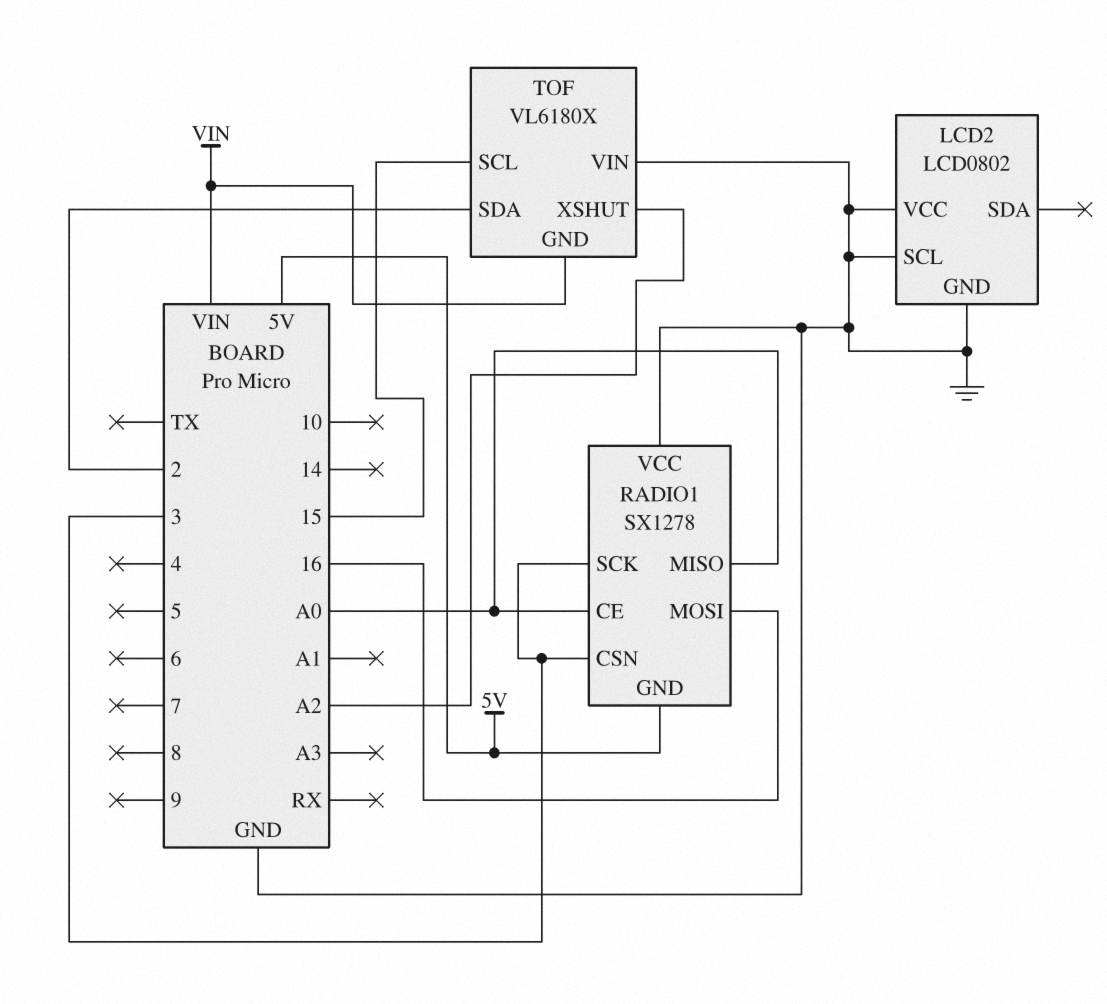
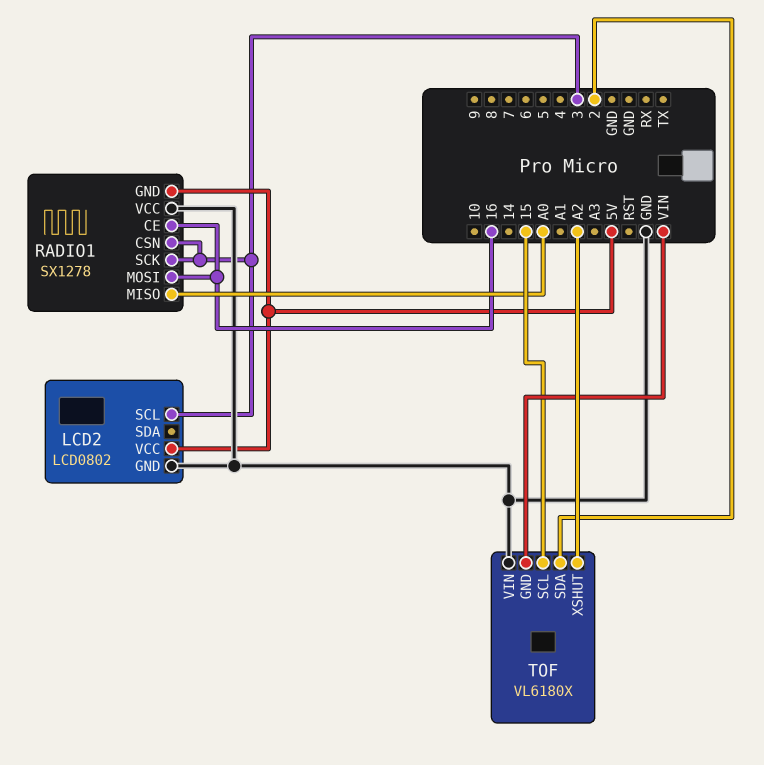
LCD2 pin SCL: GND -> 3
LCD2 pin VCC: GND -> 5V
RADIO1 pin CE: A0 -> 16

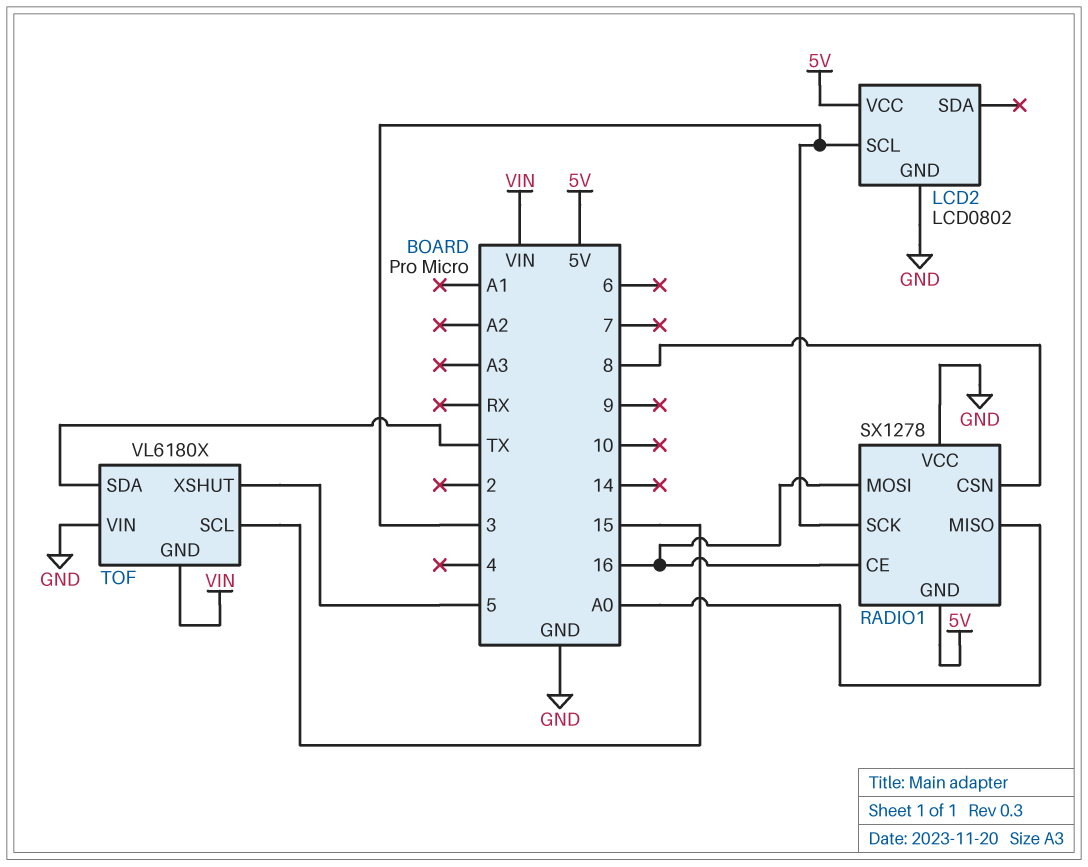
RADIO1 pin CSN: 3 -> 8
TOF pin SDA: 2 -> TX
TOF pin XSHUT: A2 -> 5

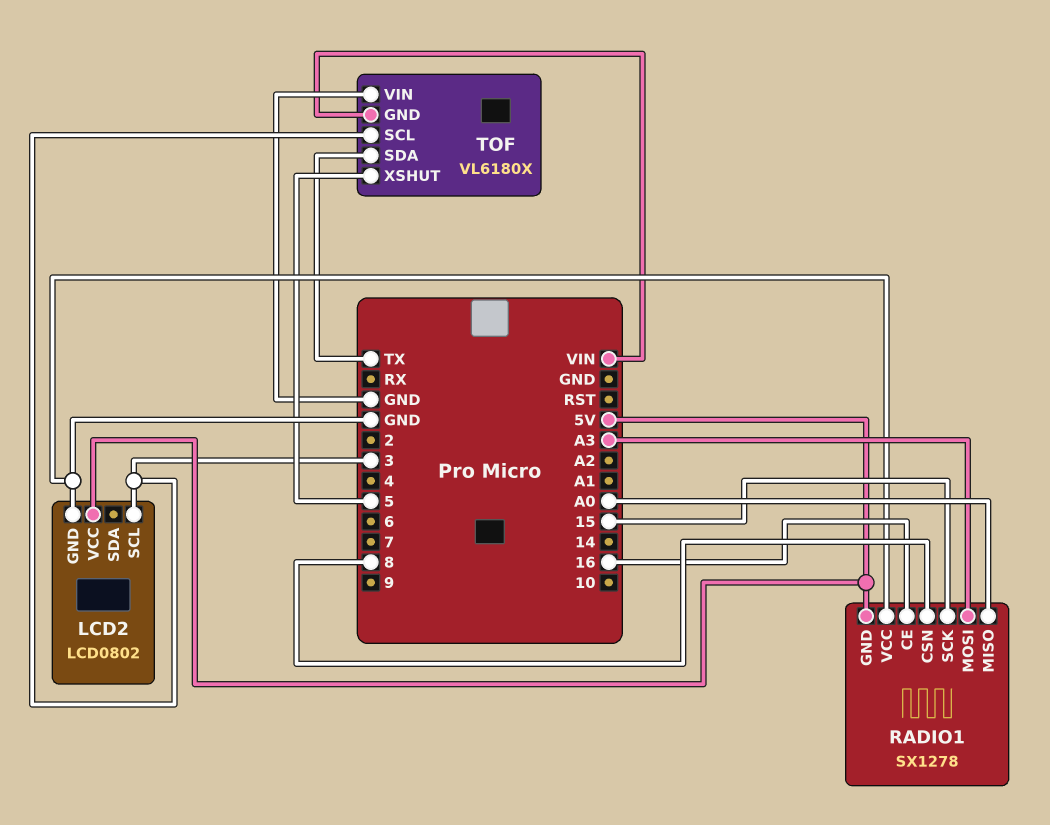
RADIO1 pin MOSI: 16 -> A3
RADIO1 pin SCK: 3 -> 15
TOF pin SCL: 15 -> 3

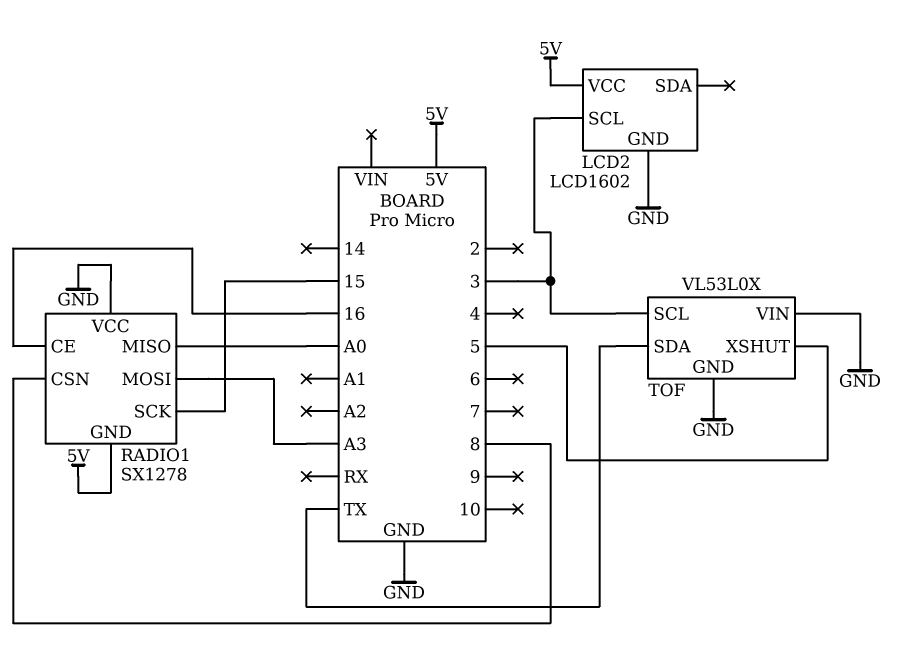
LCD2: LCD0802 -> LCD1602
TOF: VL6180X -> VL53L0X
TOF pin GND: VIN -> GND

